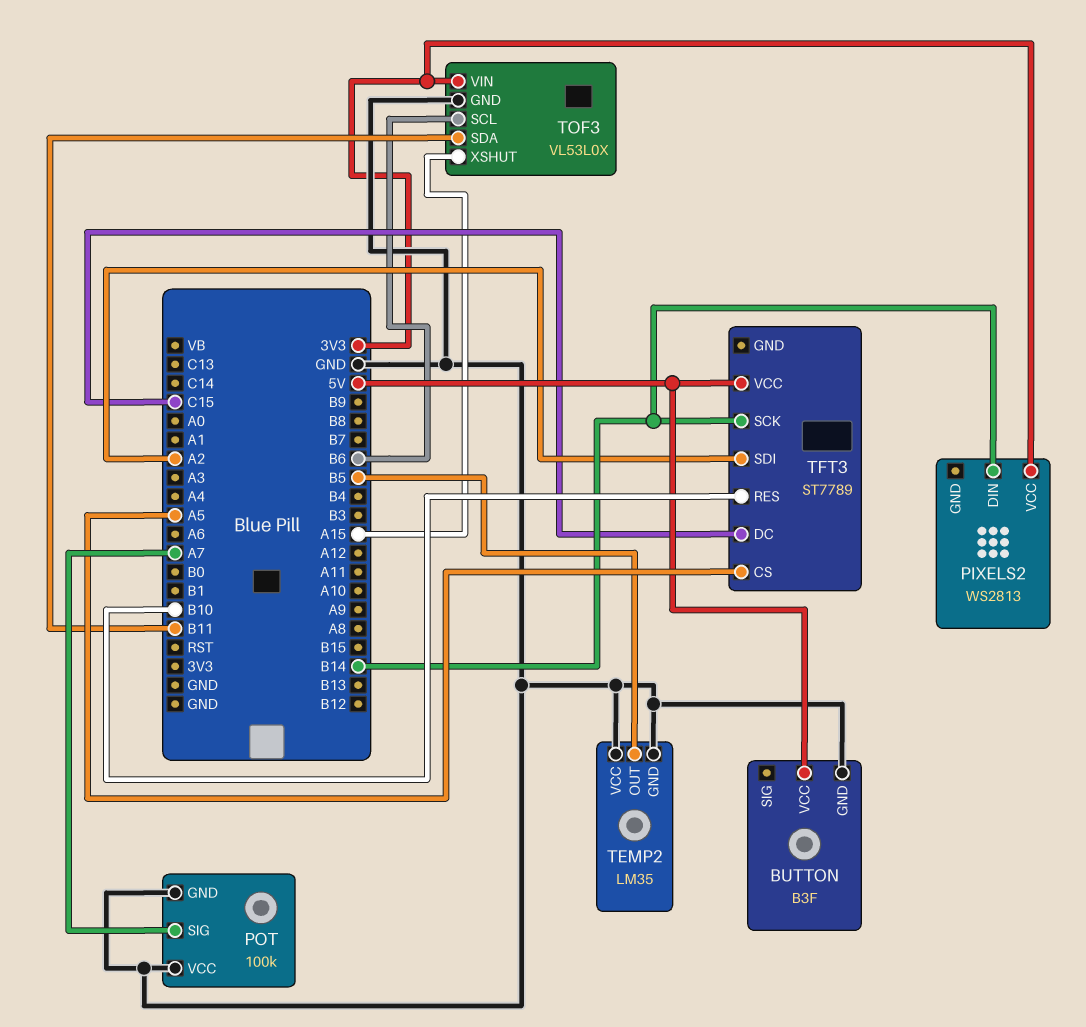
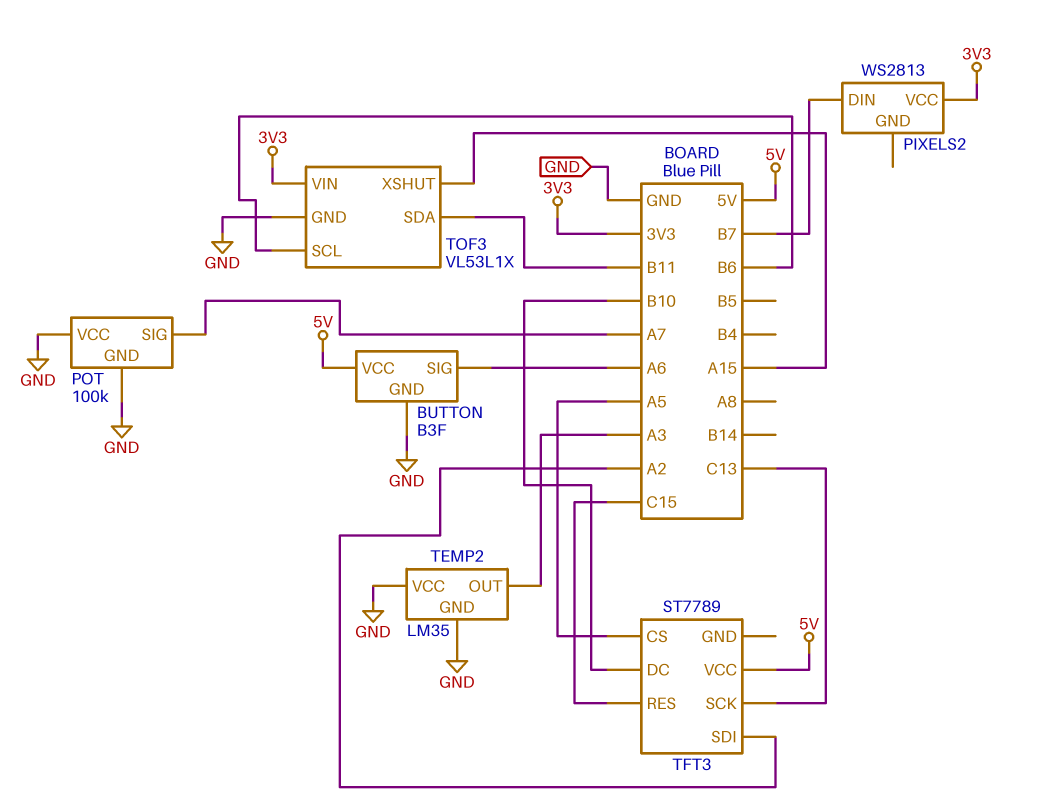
BUTTON pin SIG: none -> A6
PIXELS2 pin DIN: B14 -> B7
TEMP2 pin OUT: B5 -> A3
TFT3 pin DC: C15 -> B10
TFT3 pin RES: B10 -> C15
TFT3 pin SCK: B14 -> C13
TOF3: VL53L0X -> VL53L1X

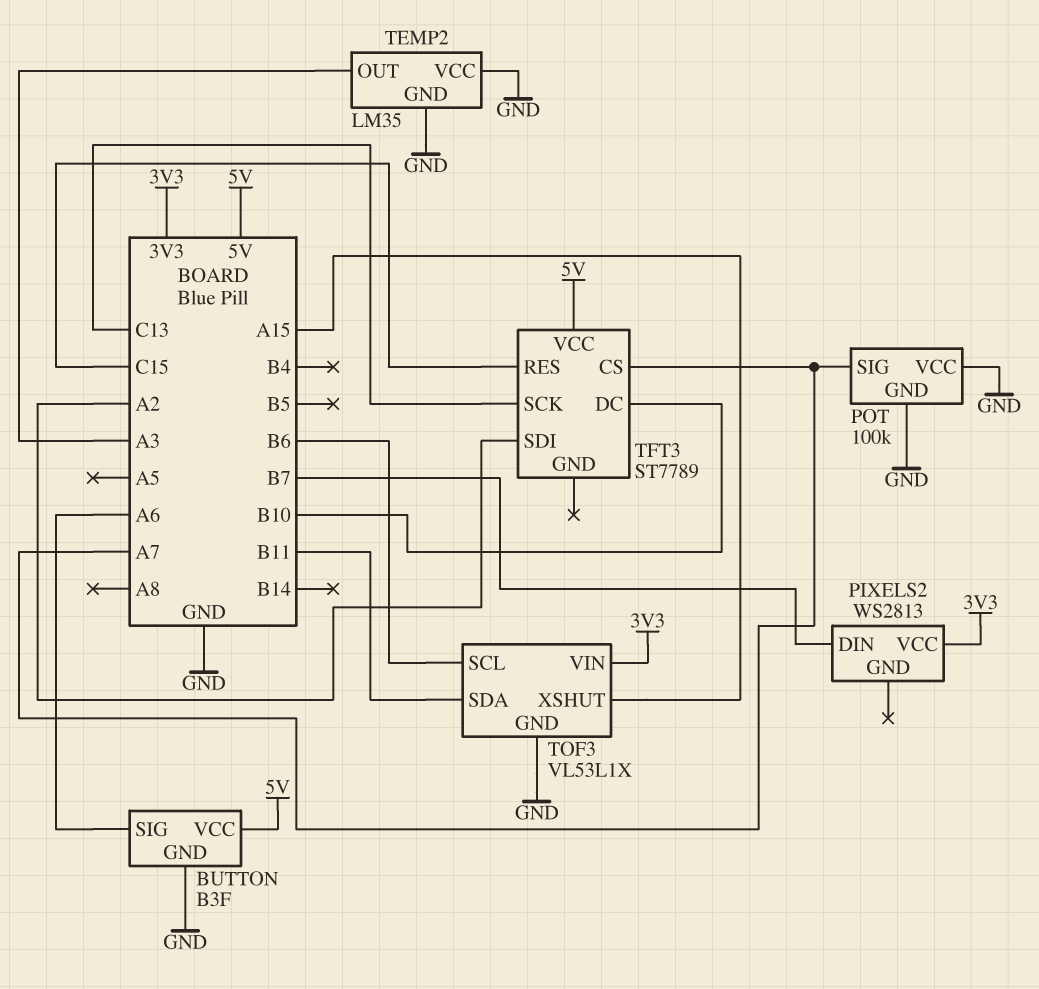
TFT3 pin CS: A5 -> A7

